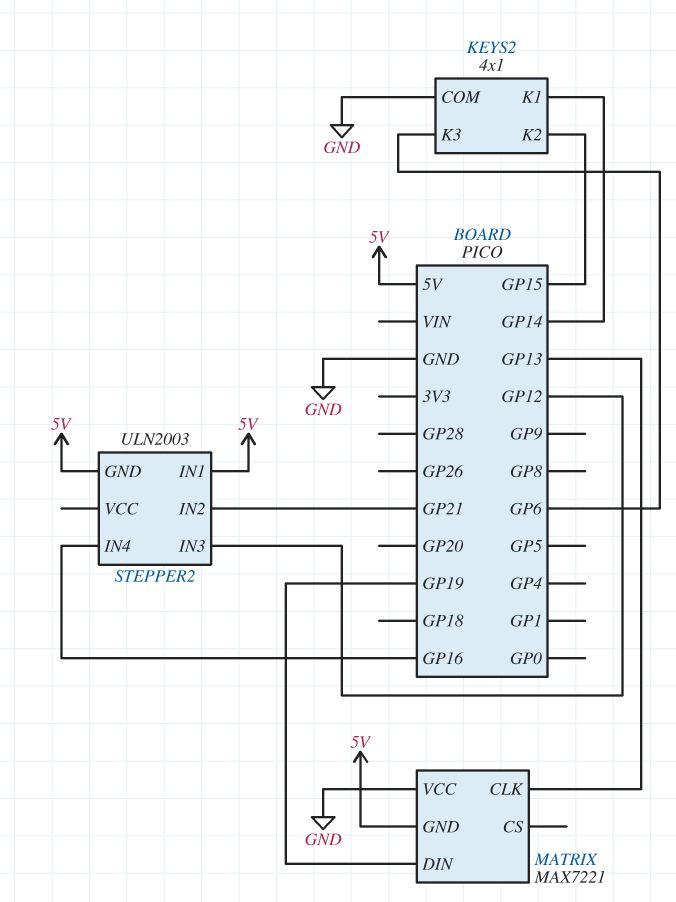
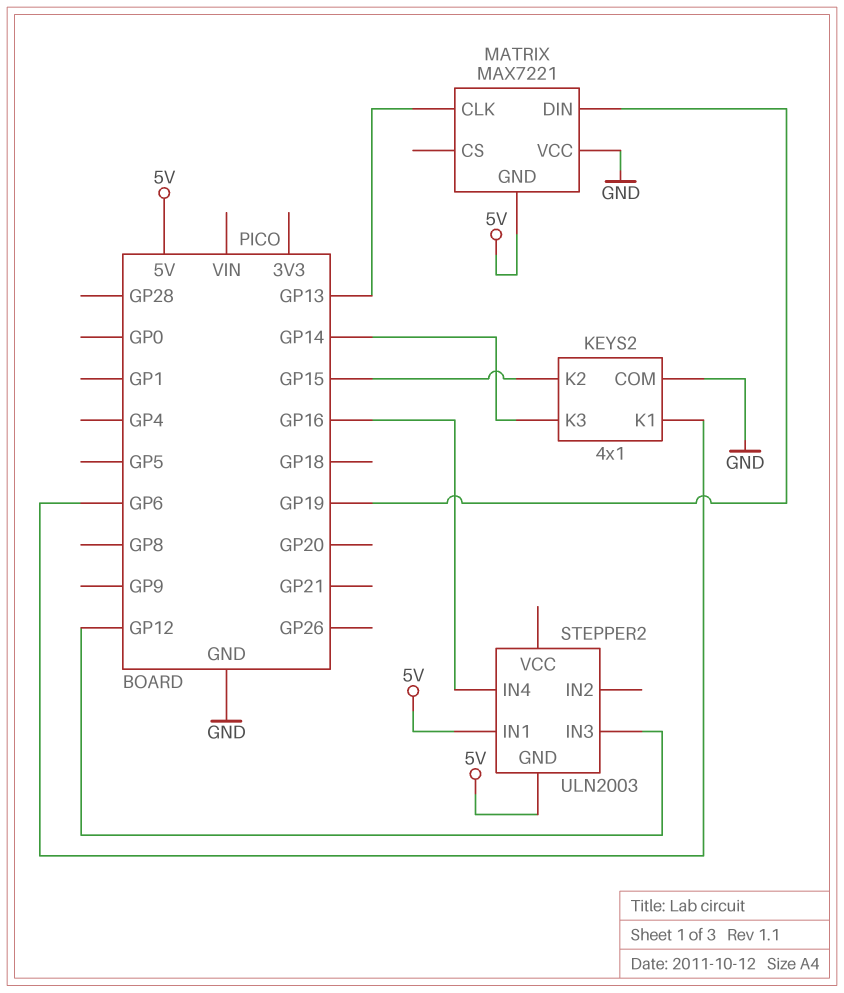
KEYS2 pin K1: GP14 -> GP6
KEYS2 pin K3: GP6 -> GP14
STEPPER2 pin IN2: GP21 -> none

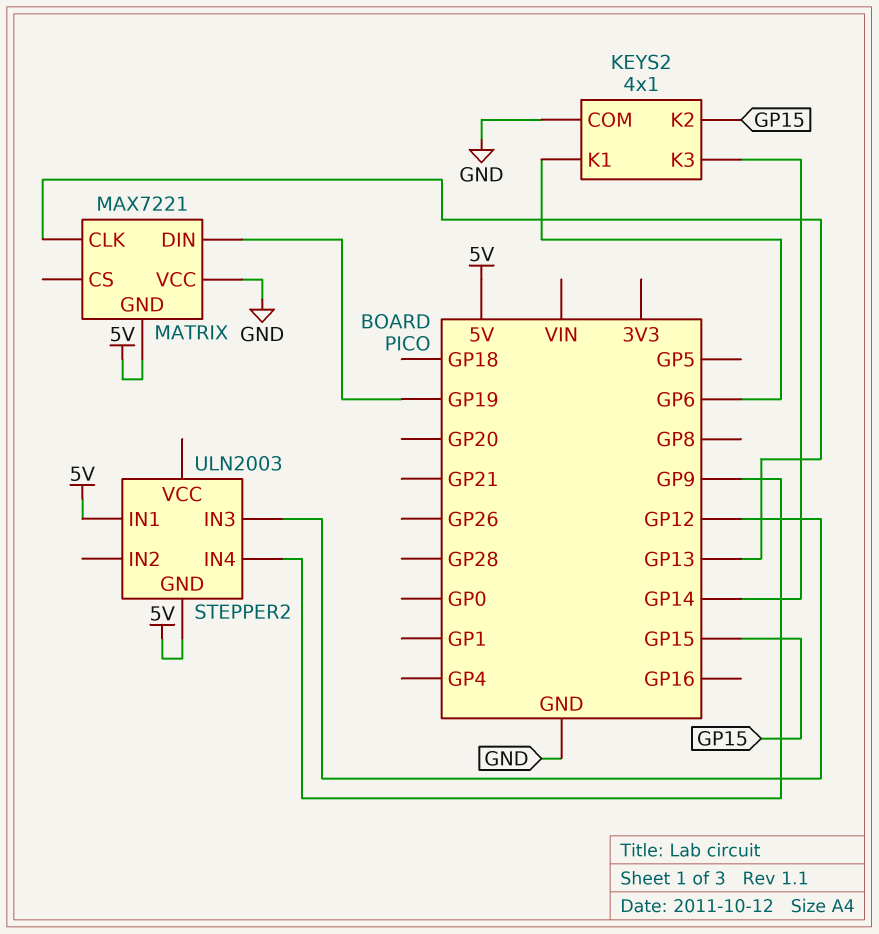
STEPPER2 pin IN4: GP16 -> GP9

